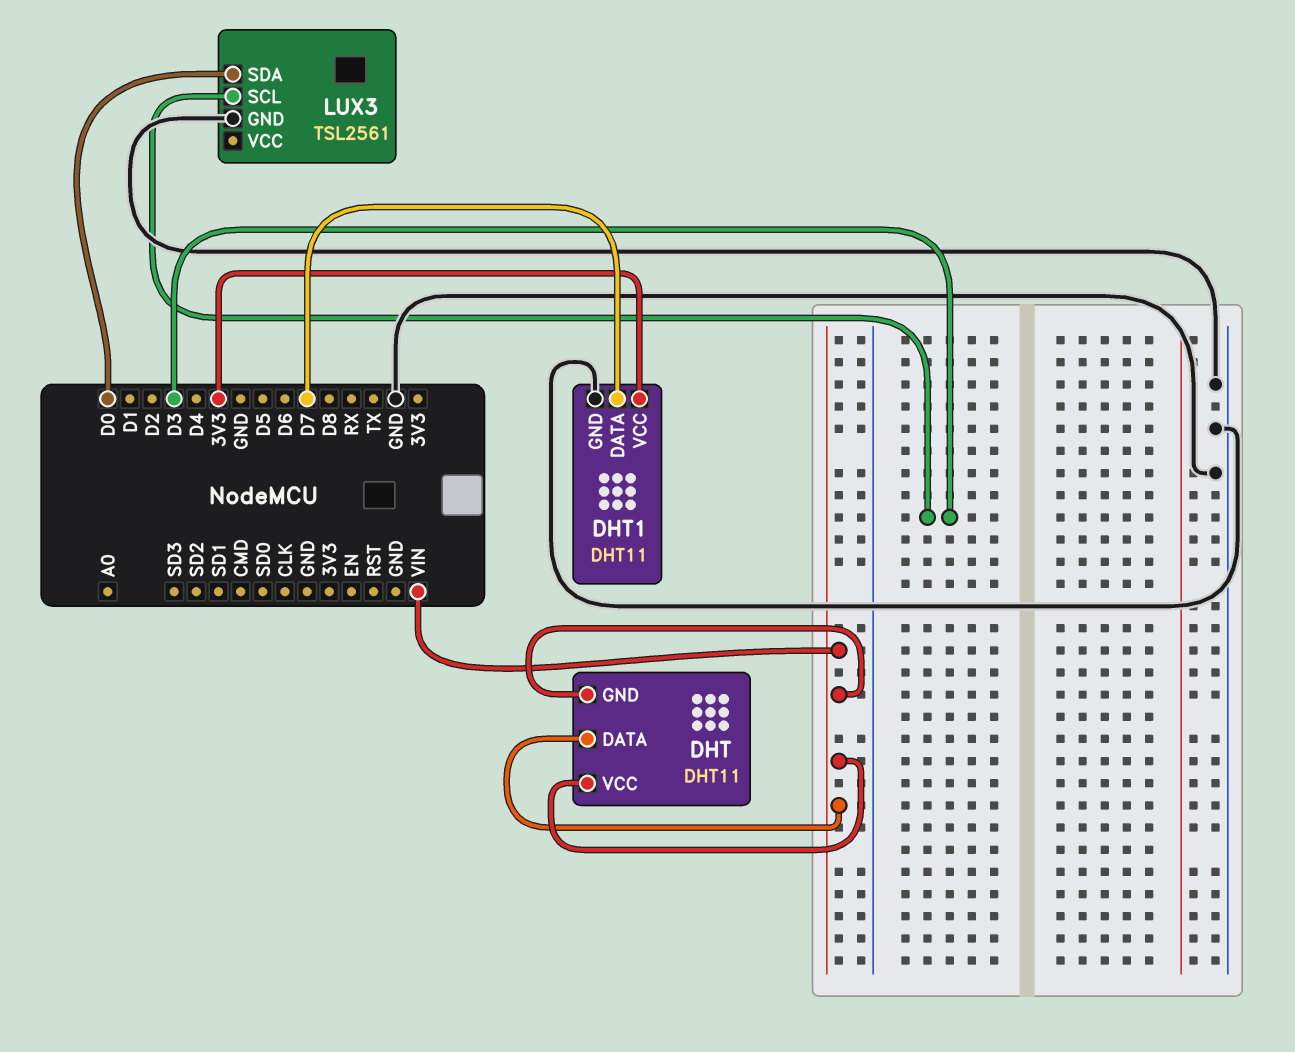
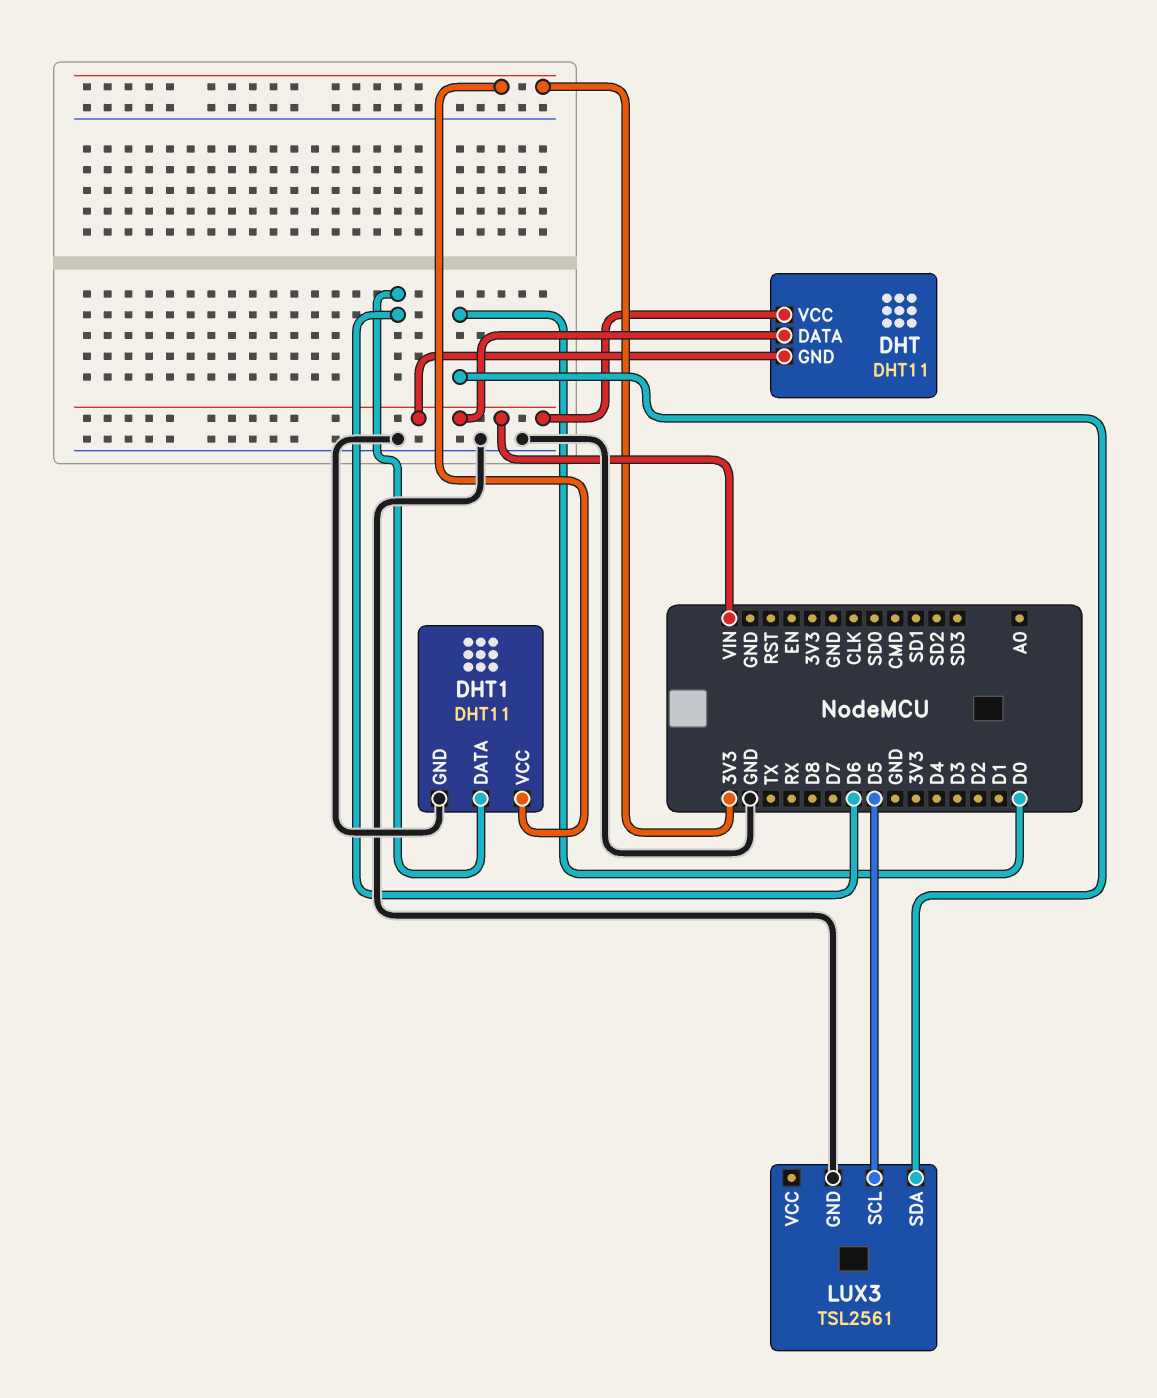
DHT1 pin DATA: D7 -> D6
LUX3 pin SCL: D3 -> D5

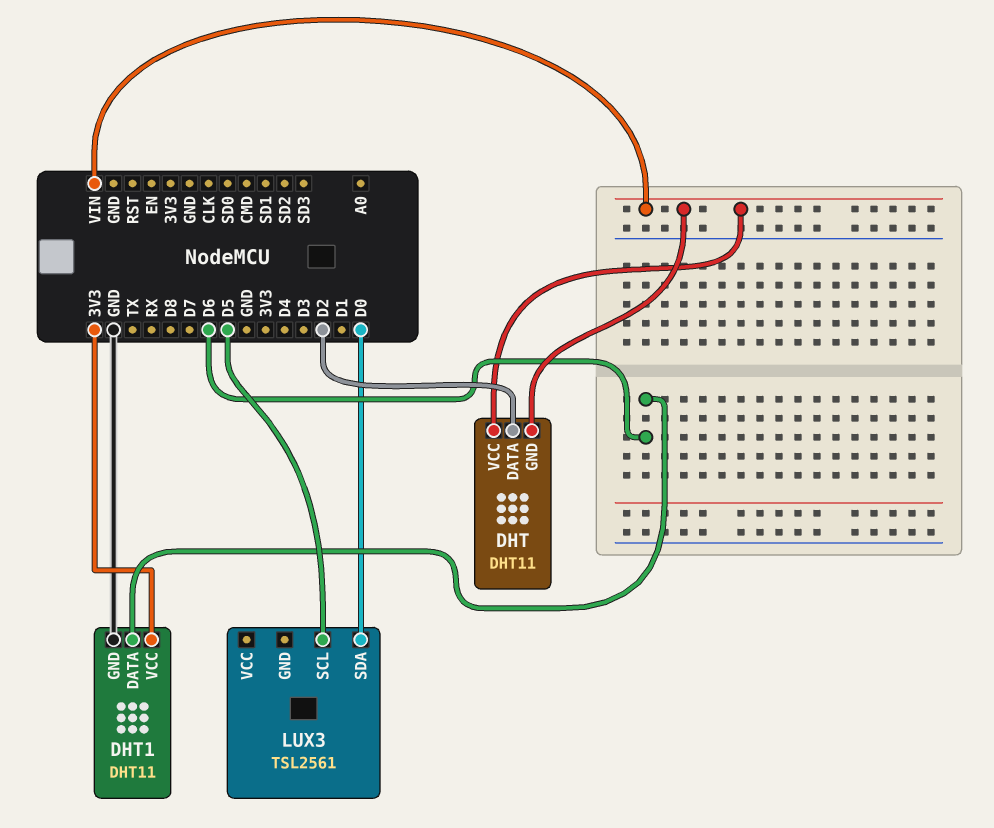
DHT pin DATA: VIN -> D2
LUX3 pin GND: GND -> none

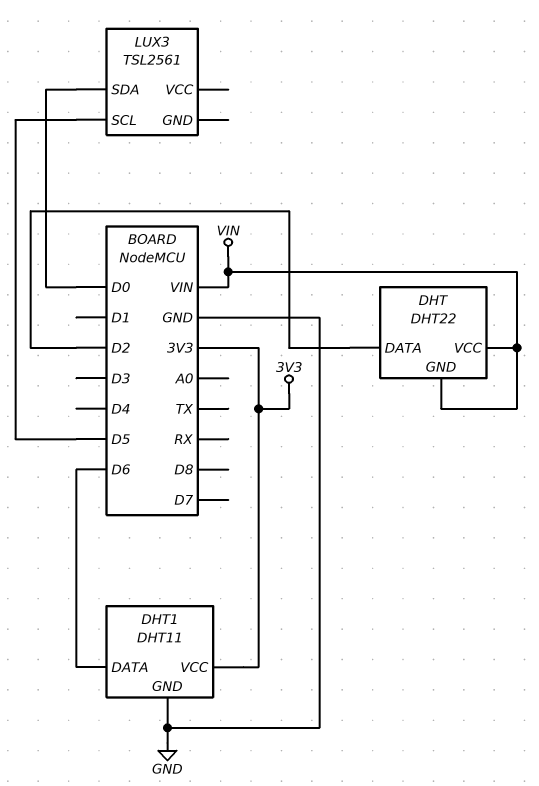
DHT: DHT11 -> DHT22

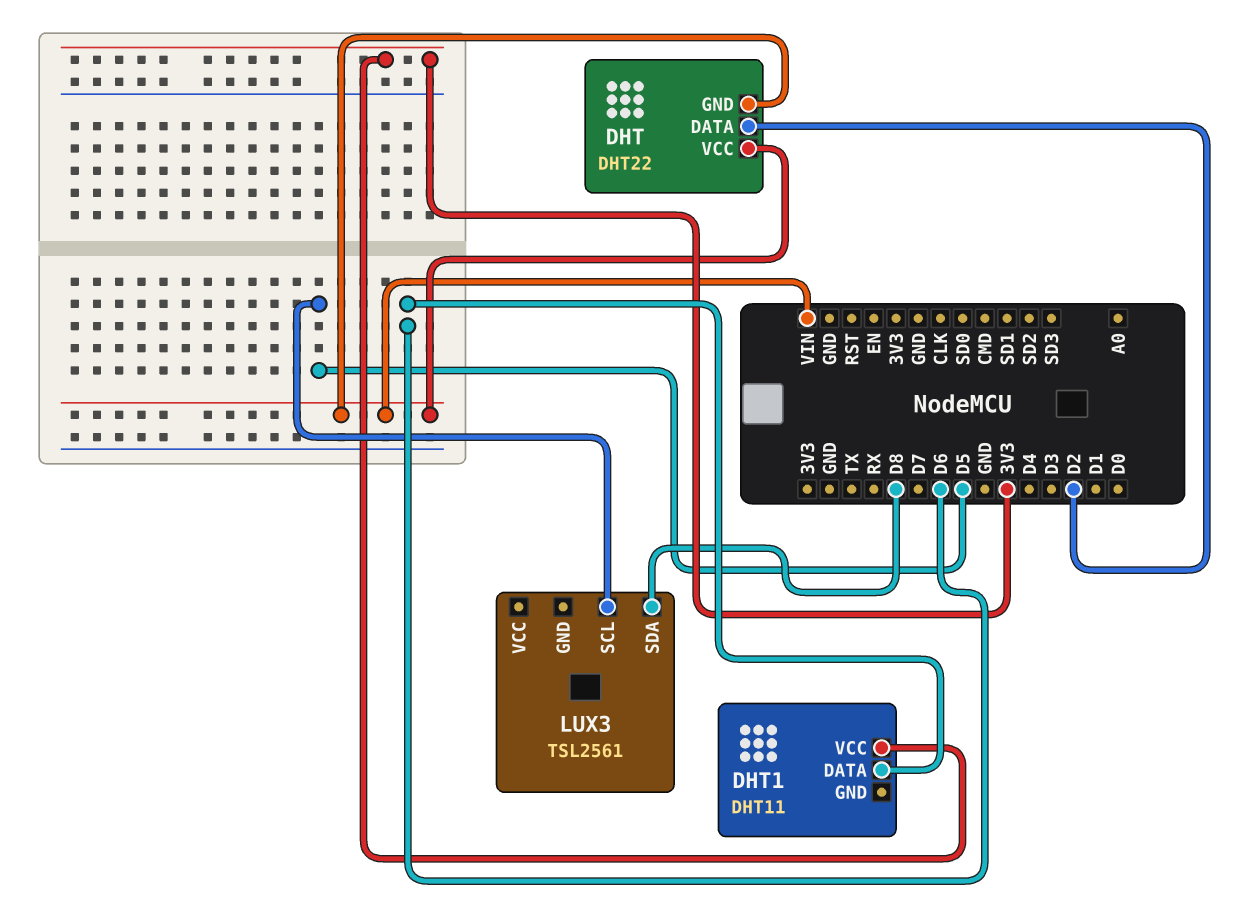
DHT1 pin GND: GND -> none
LUX3 pin SDA: D0 -> D8

